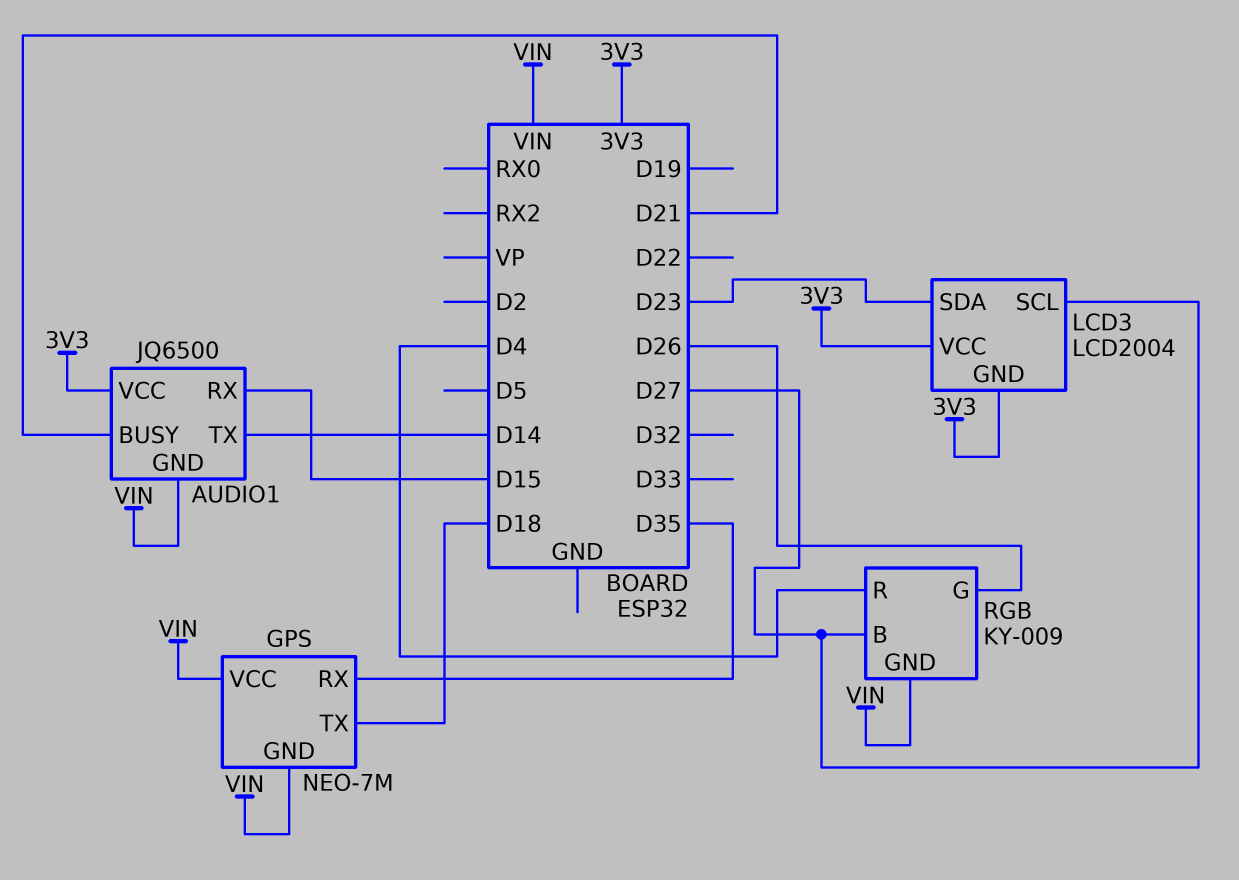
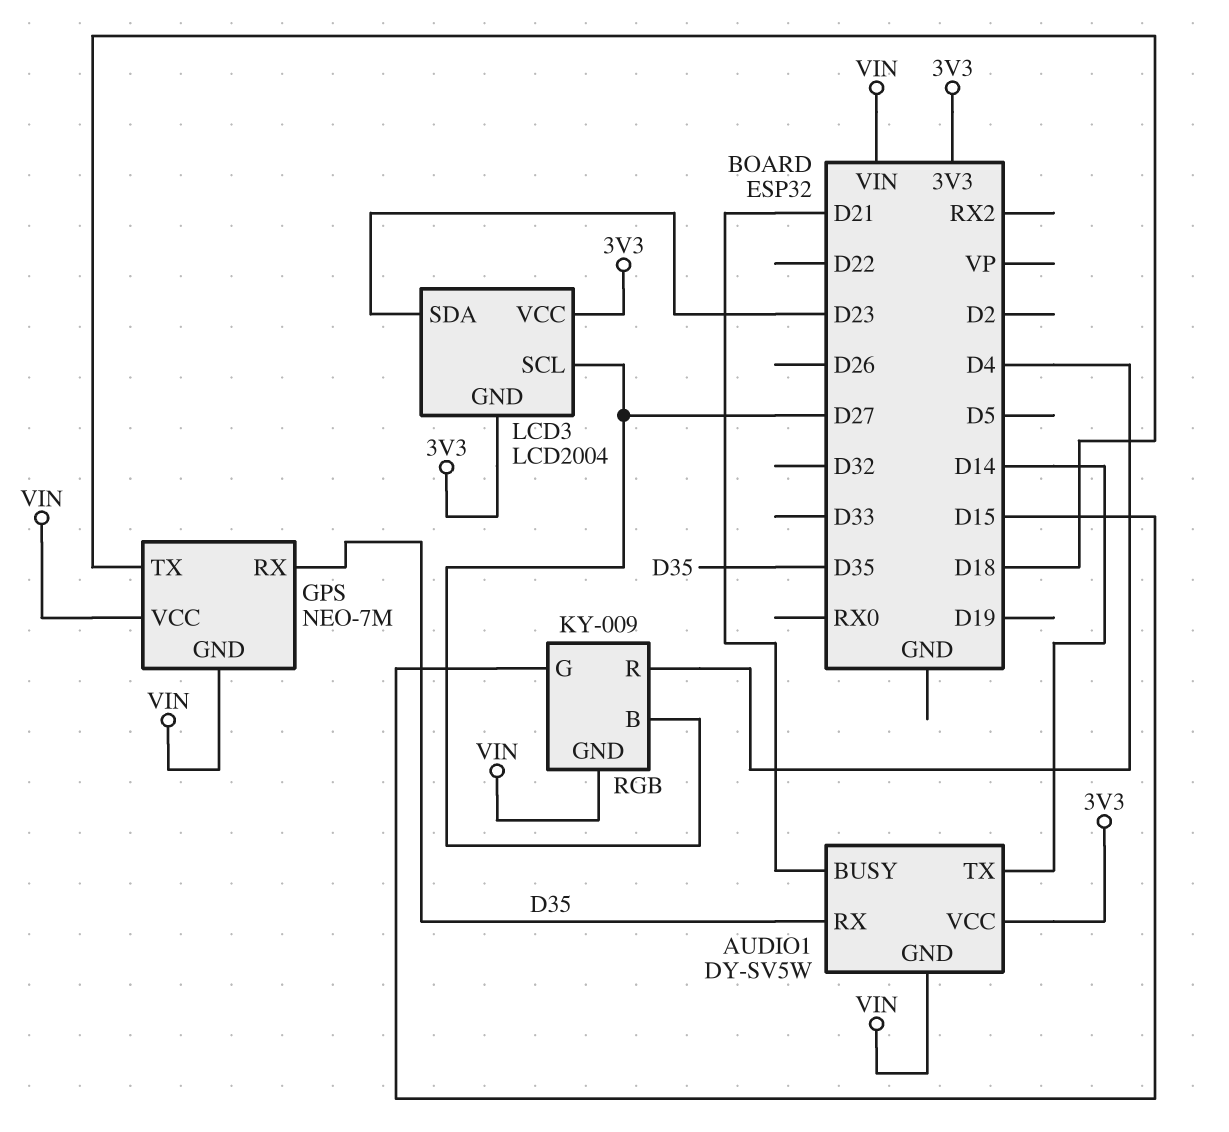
AUDIO1: JQ6500 -> DY-SV5W
AUDIO1 pin RX: D15 -> D35
RGB pin G: D26 -> D15

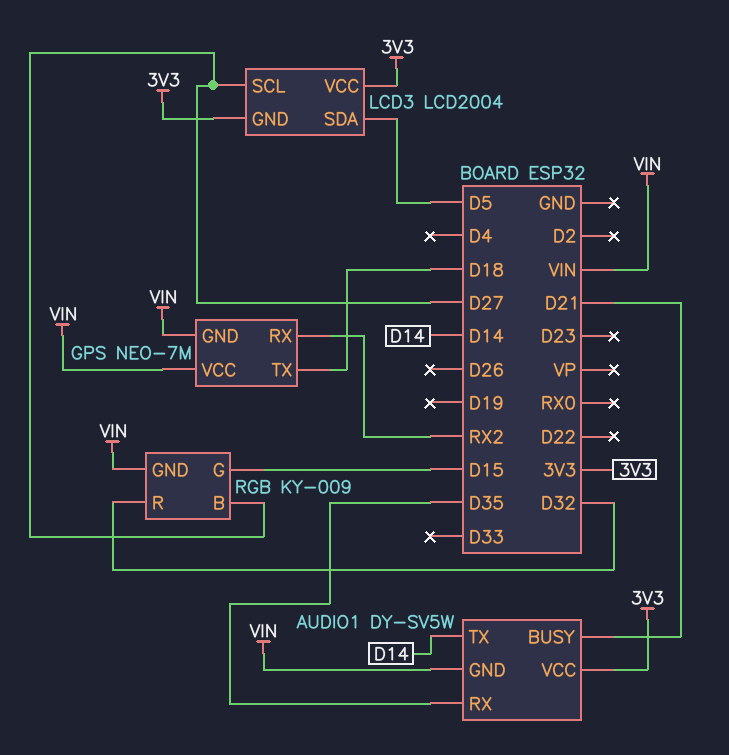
GPS pin RX: D35 -> RX2
LCD3 pin SDA: D23 -> D5
RGB pin R: D4 -> D32

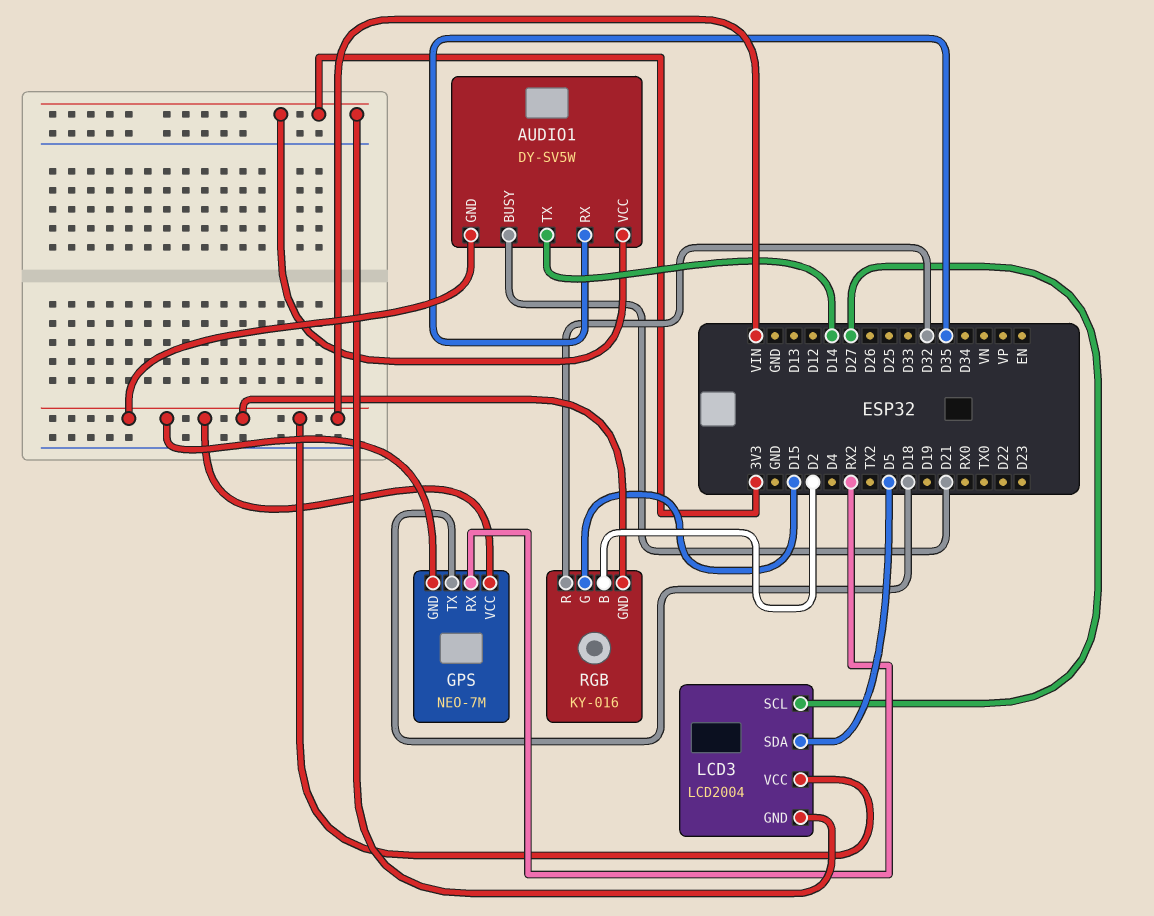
LCD3 pin VCC: 3V3 -> VIN
RGB: KY-009 -> KY-016
RGB pin B: D27 -> D2

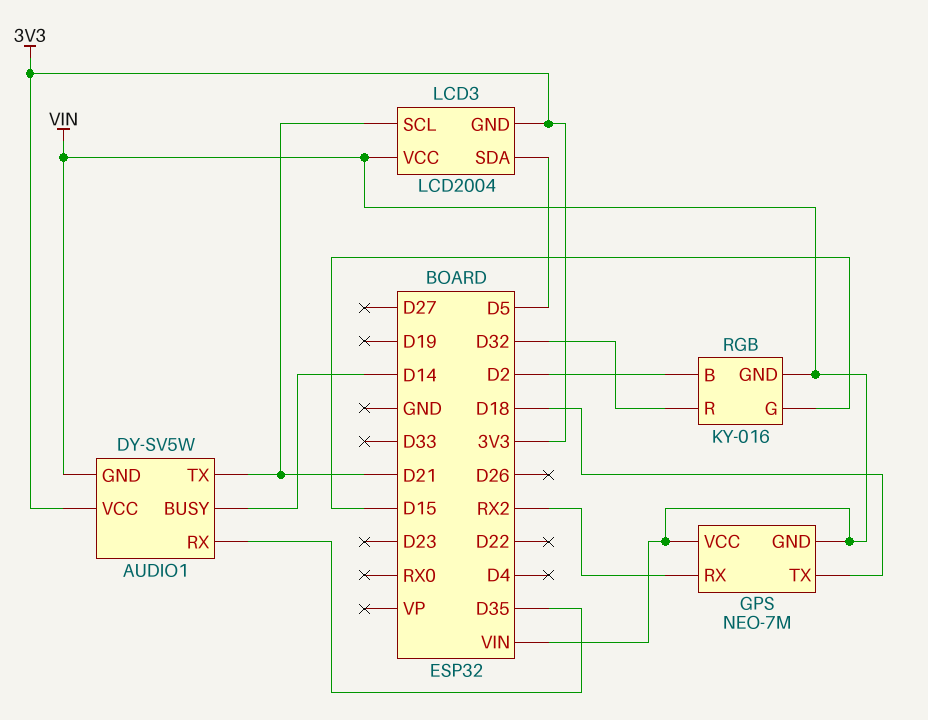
AUDIO1 pin BUSY: D21 -> D14
AUDIO1 pin TX: D14 -> D21
LCD3 pin SCL: D27 -> D21

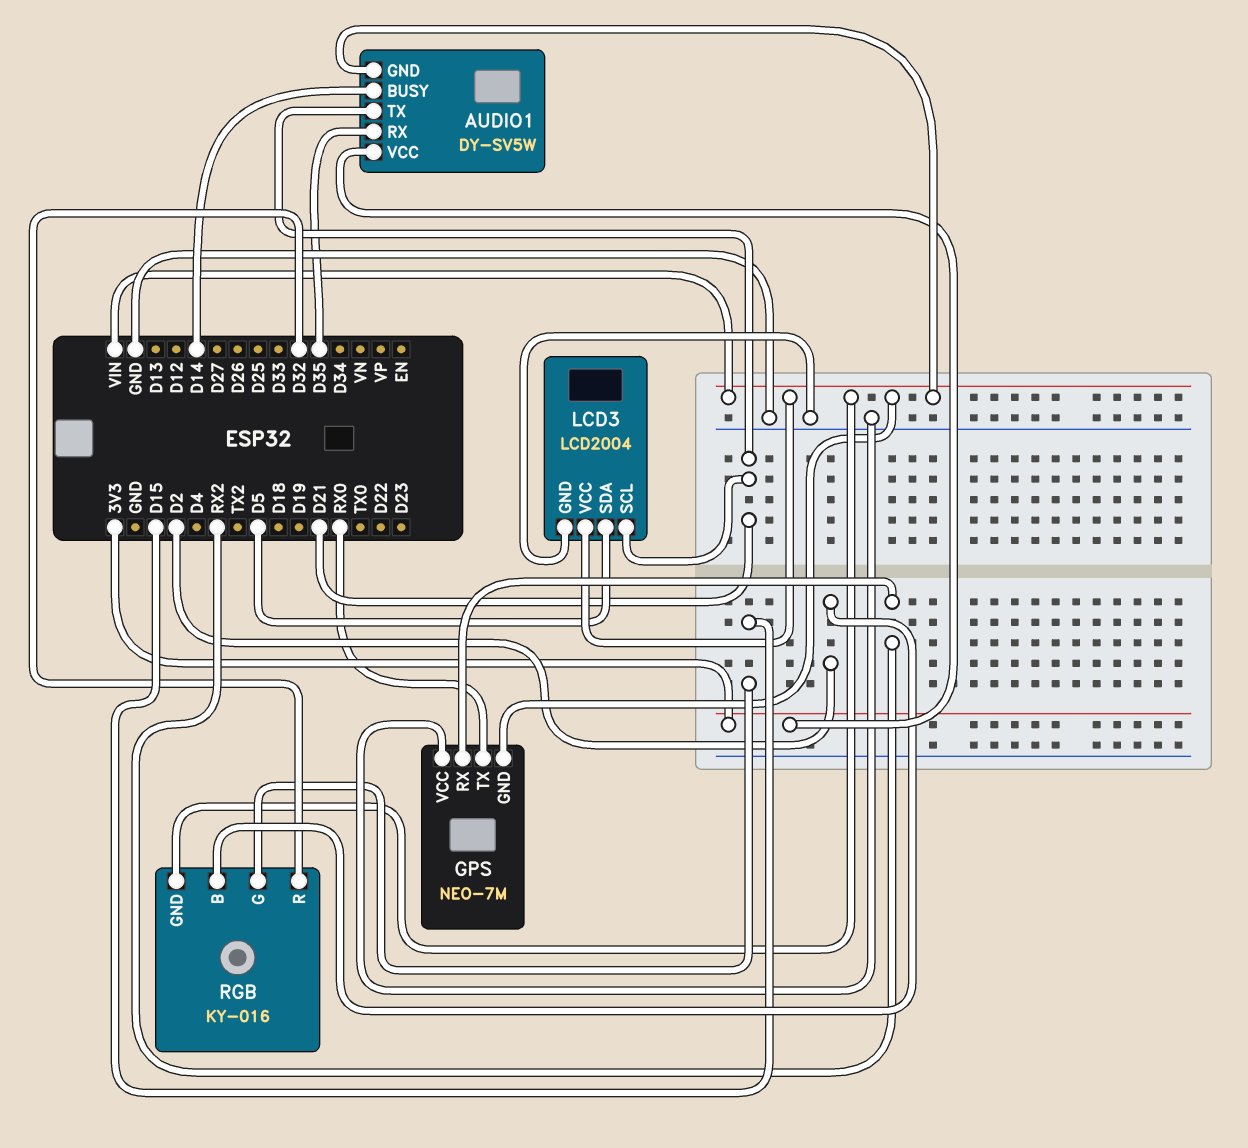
GPS pin TX: D18 -> RX0
GPS pin VCC: VIN -> GND
LCD3 pin GND: 3V3 -> GND

